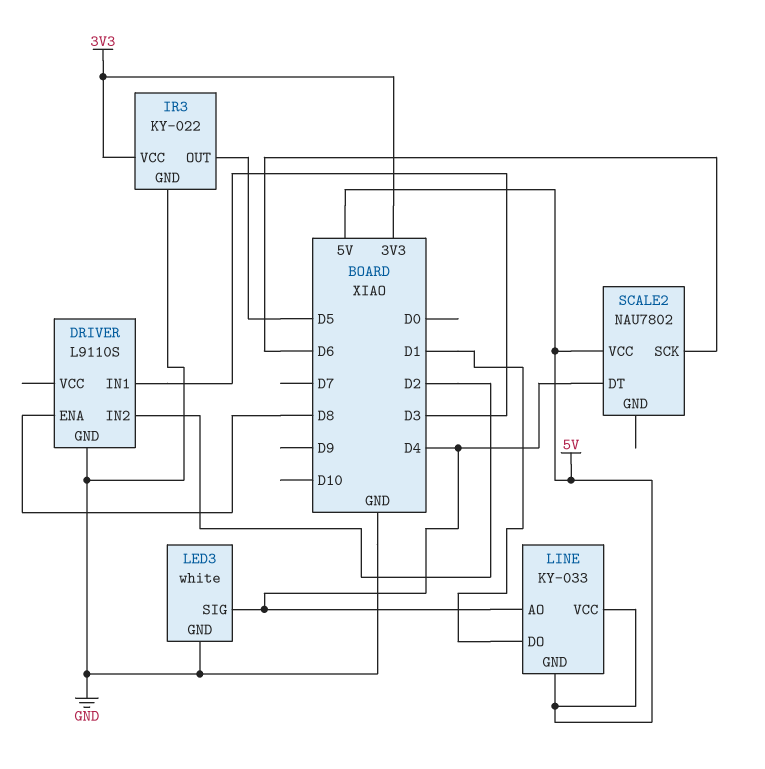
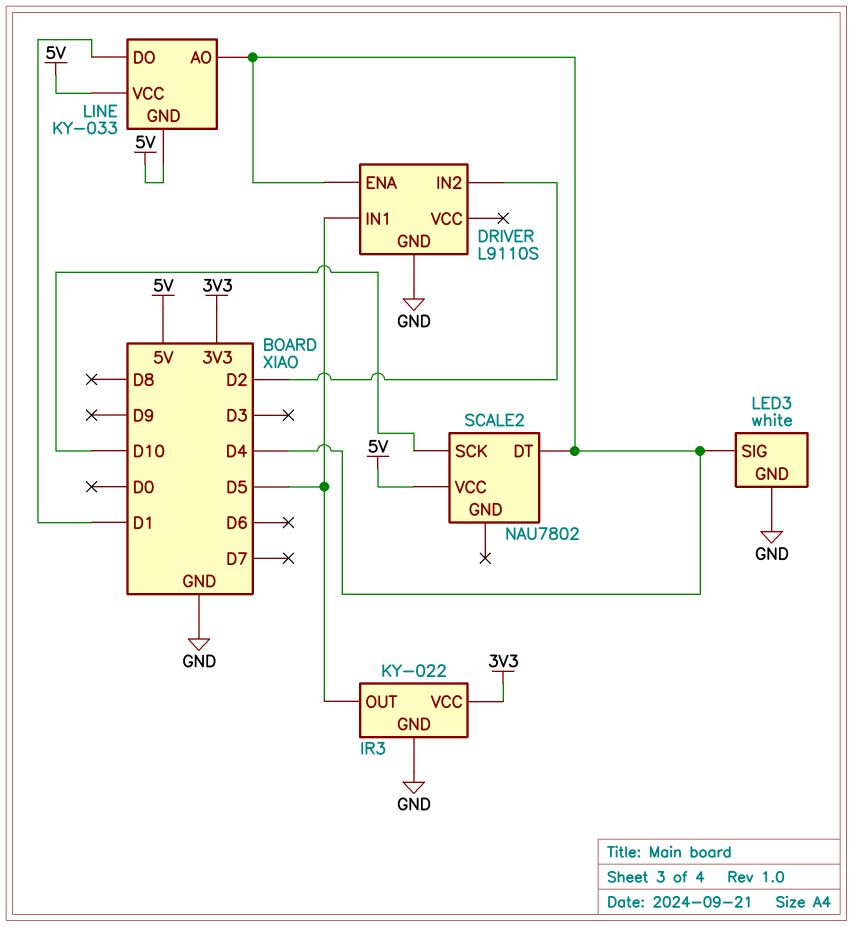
DRIVER pin ENA: D8 -> D4
DRIVER pin IN1: D3 -> D5
SCALE2 pin SCK: D6 -> D10

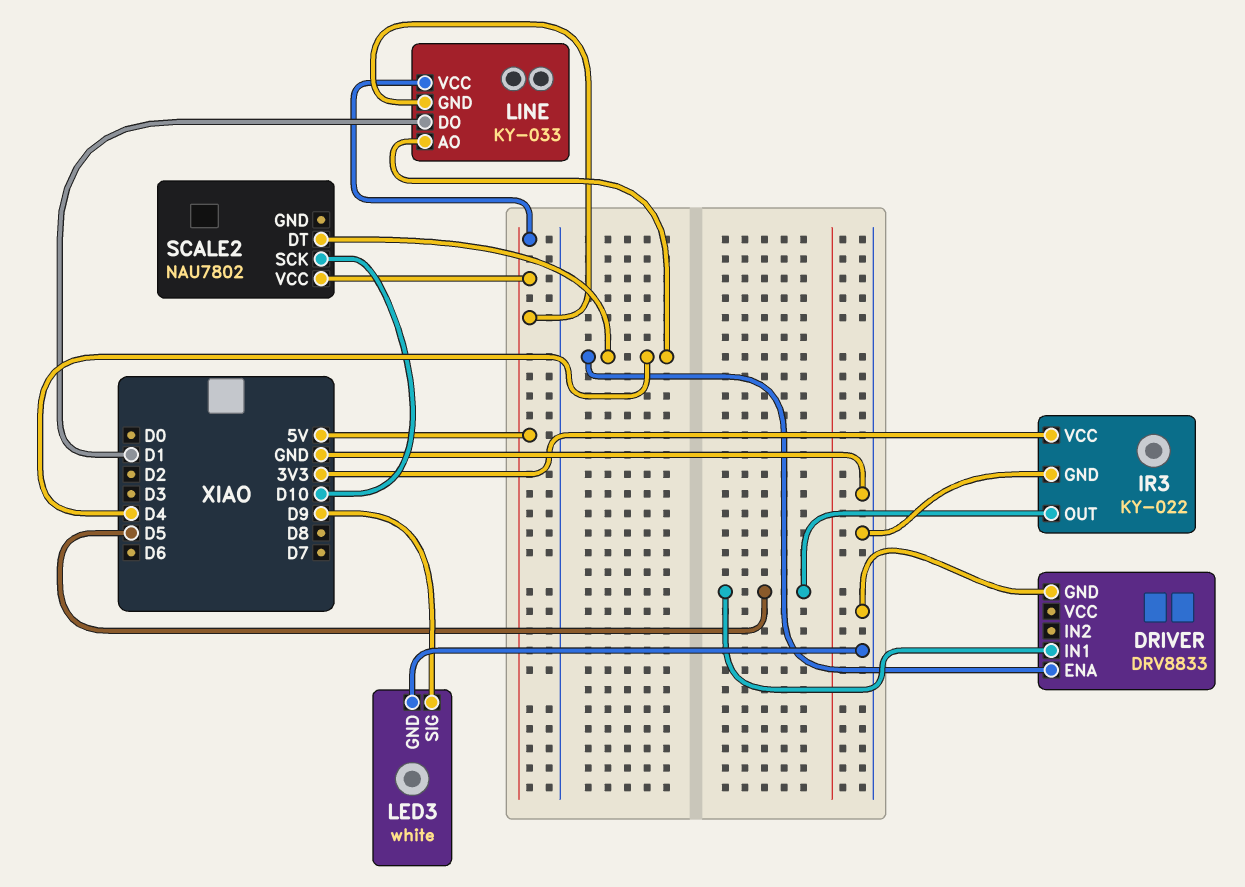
DRIVER: L9110S -> DRV8833
DRIVER pin IN2: D2 -> none
LED3 pin SIG: D4 -> D9

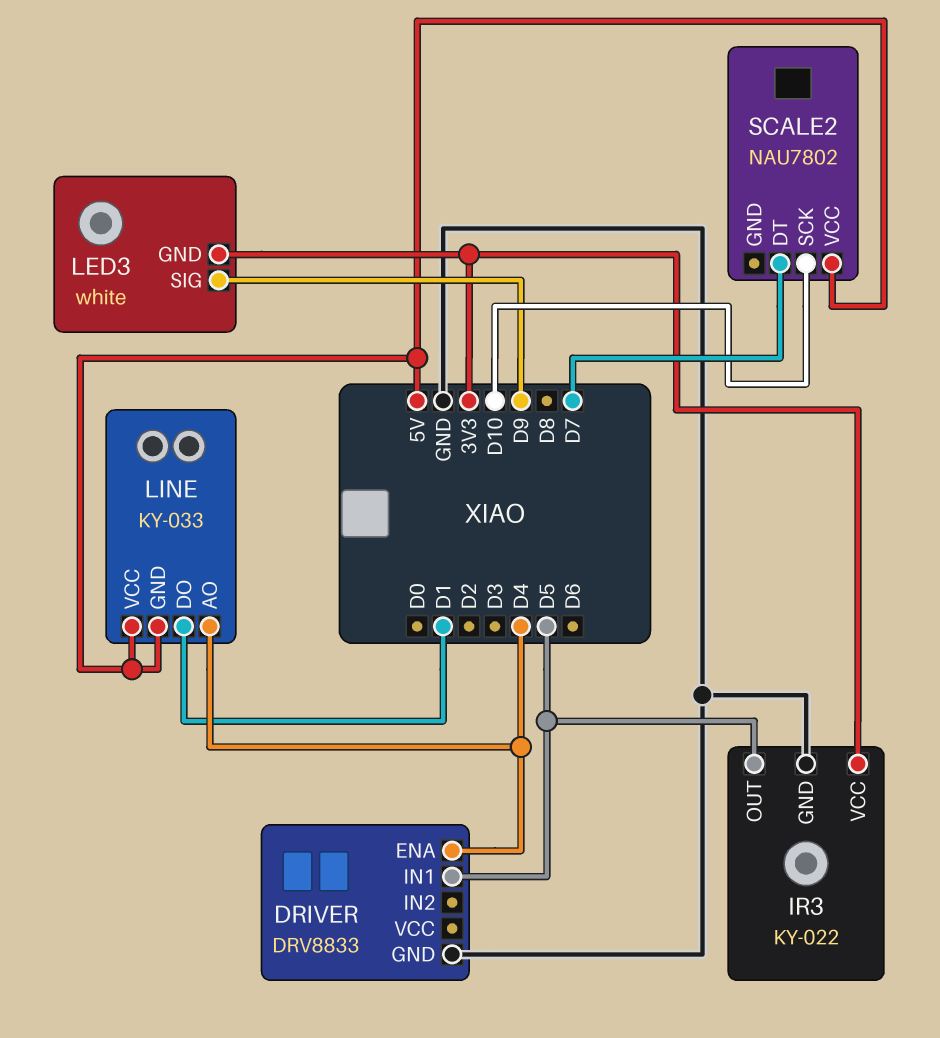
LED3 pin GND: GND -> 3V3
SCALE2 pin DT: D4 -> D7

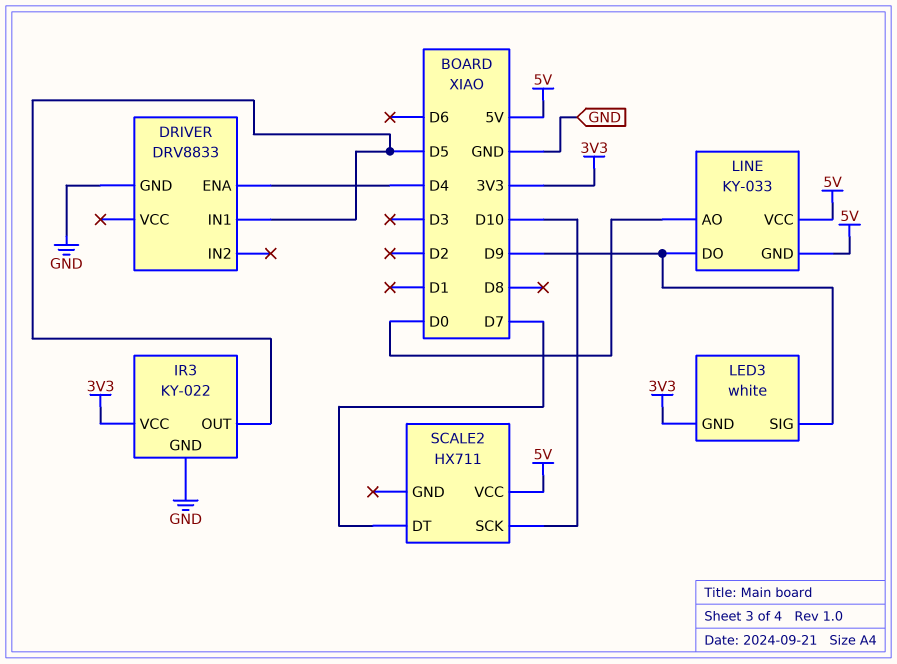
LINE pin AO: D4 -> D0
LINE pin DO: D1 -> D9
SCALE2: NAU7802 -> HX711

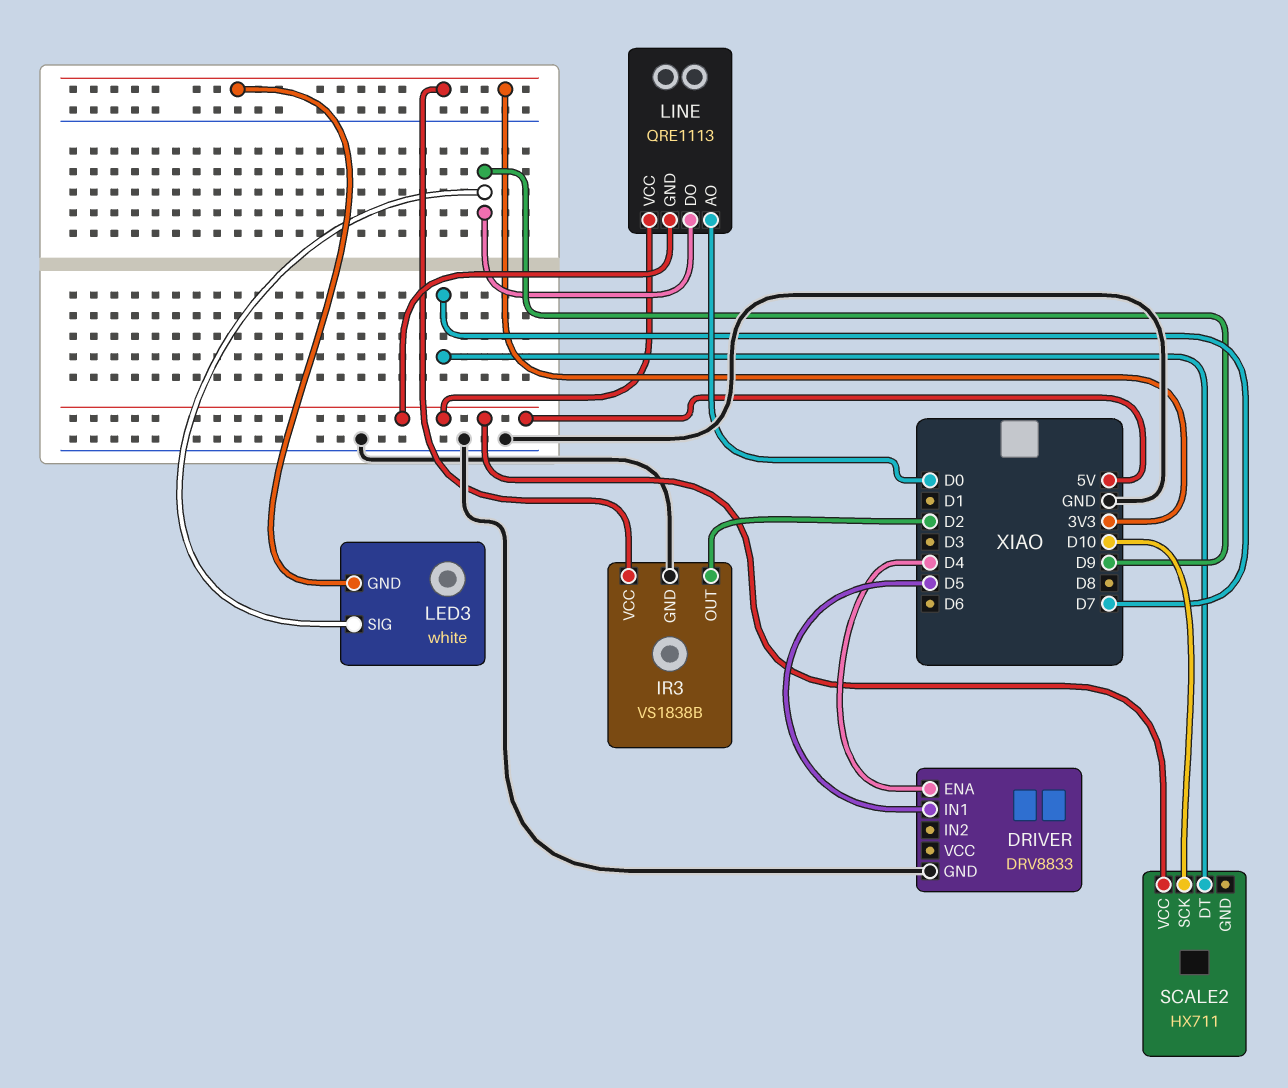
IR3: KY-022 -> VS1838B
IR3 pin OUT: D5 -> D2
LINE: KY-033 -> QRE1113

